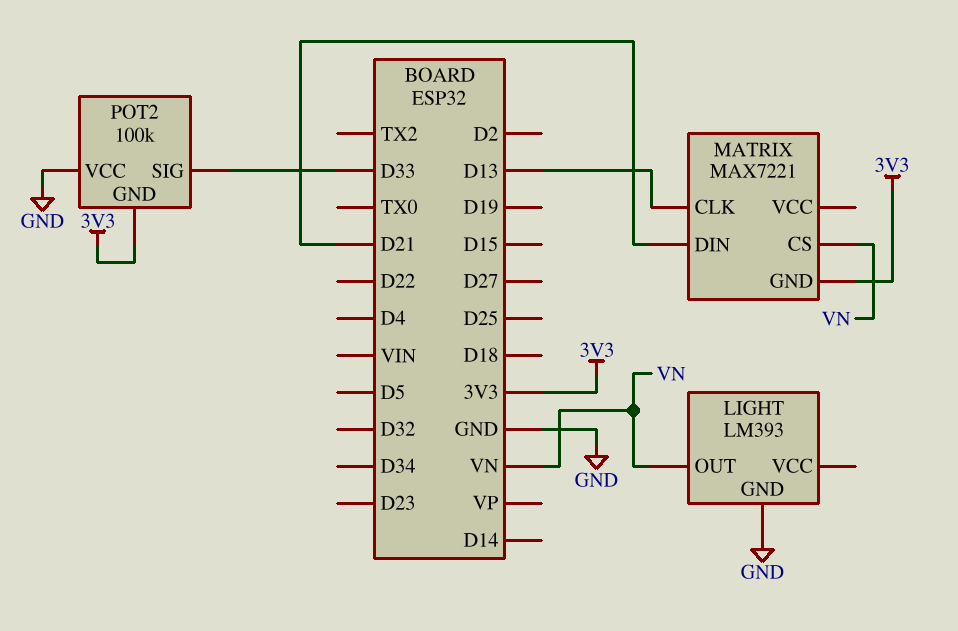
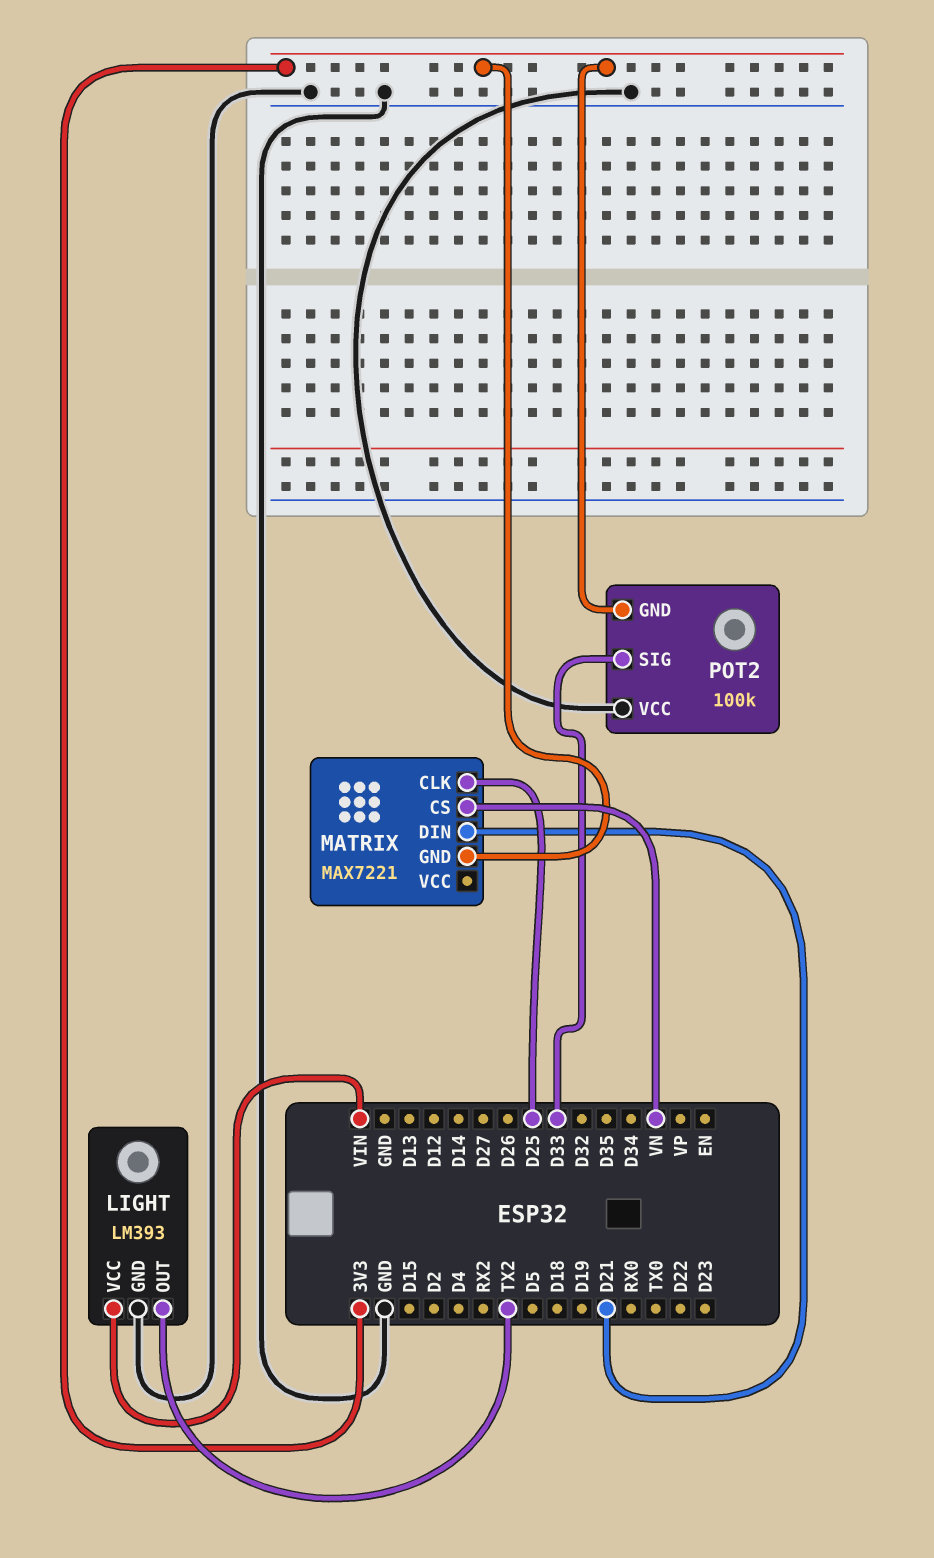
LIGHT pin OUT: VN -> TX2
LIGHT pin VCC: none -> VIN
MATRIX pin CLK: D13 -> D25

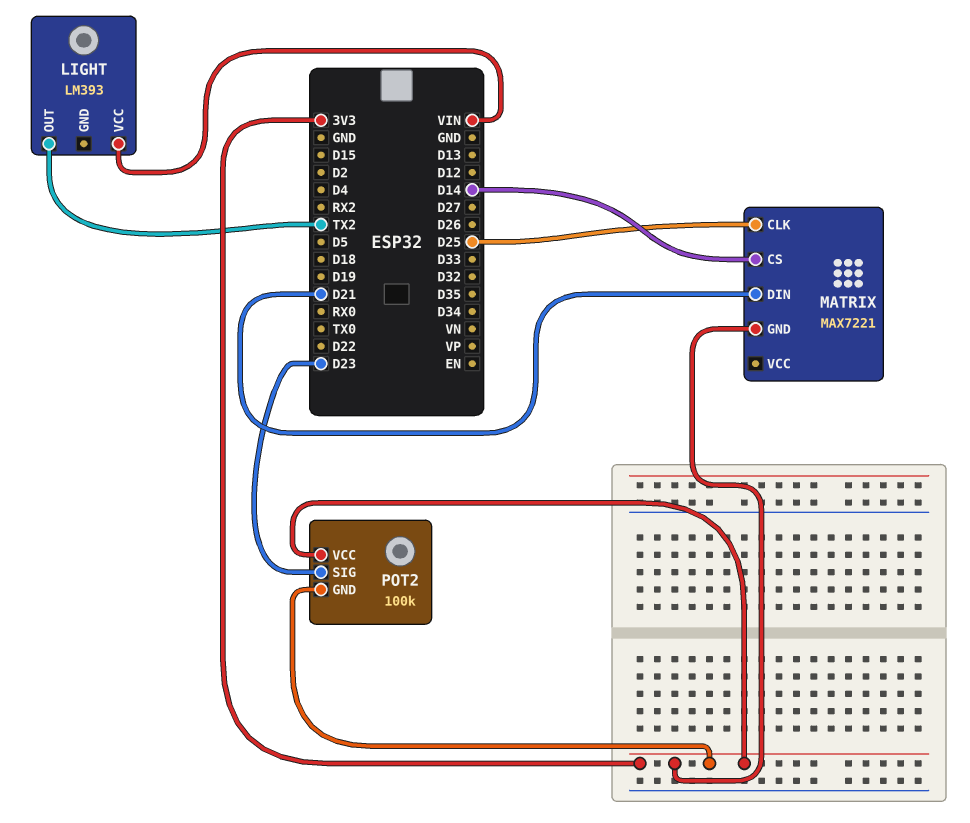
LIGHT pin GND: GND -> none
MATRIX pin CS: VN -> D14
POT2 pin SIG: D33 -> D23
POT2 pin VCC: GND -> 3V3

